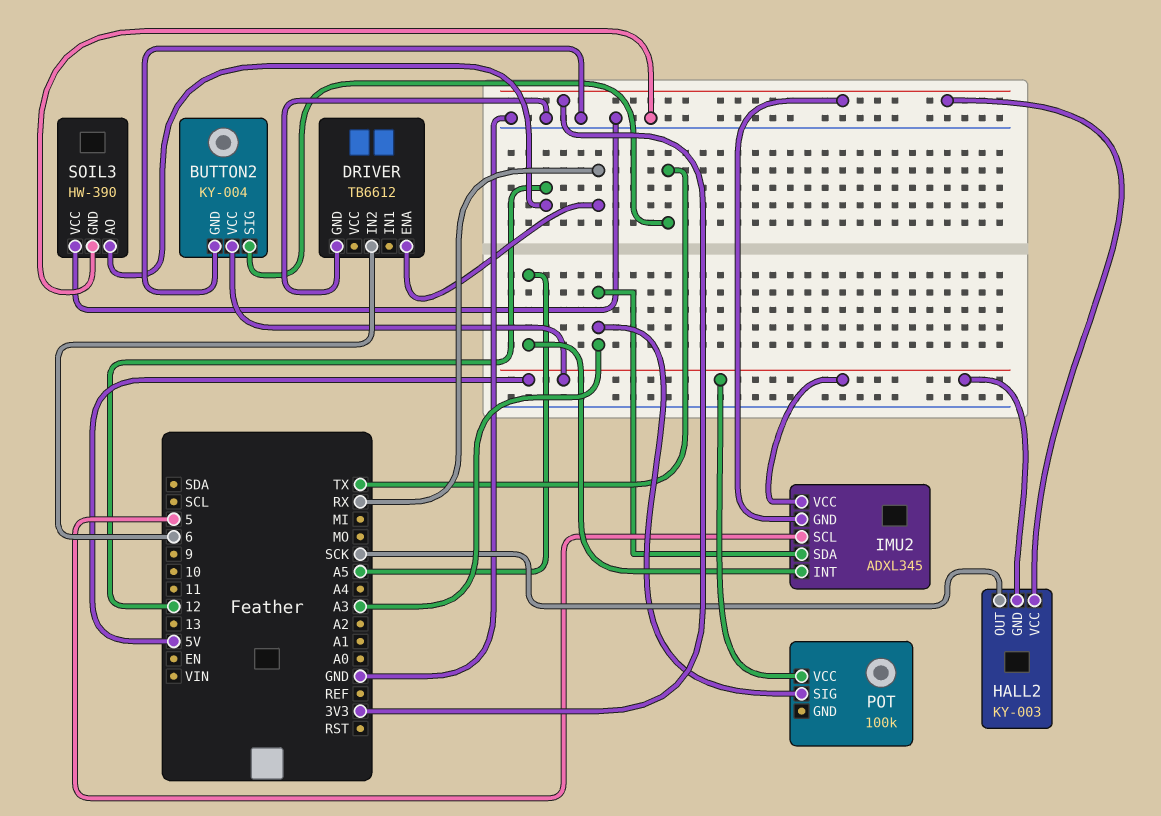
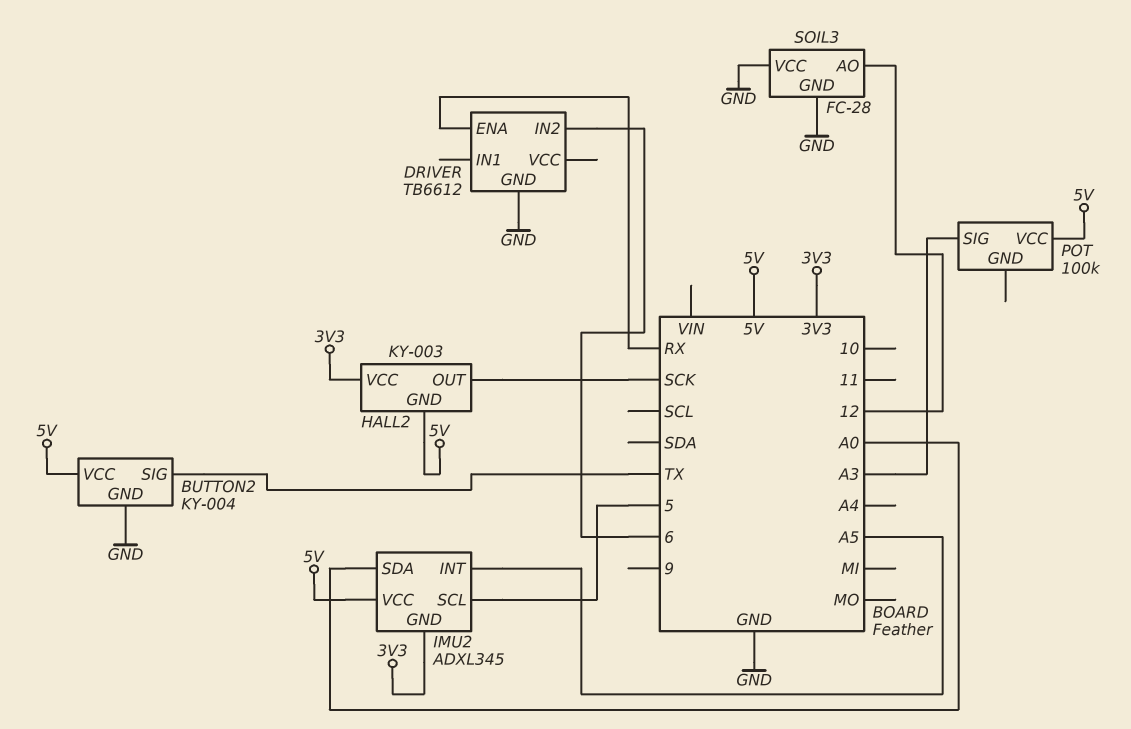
IMU2 pin SDA: A3 -> A0
SOIL3: HW-390 -> FC-28

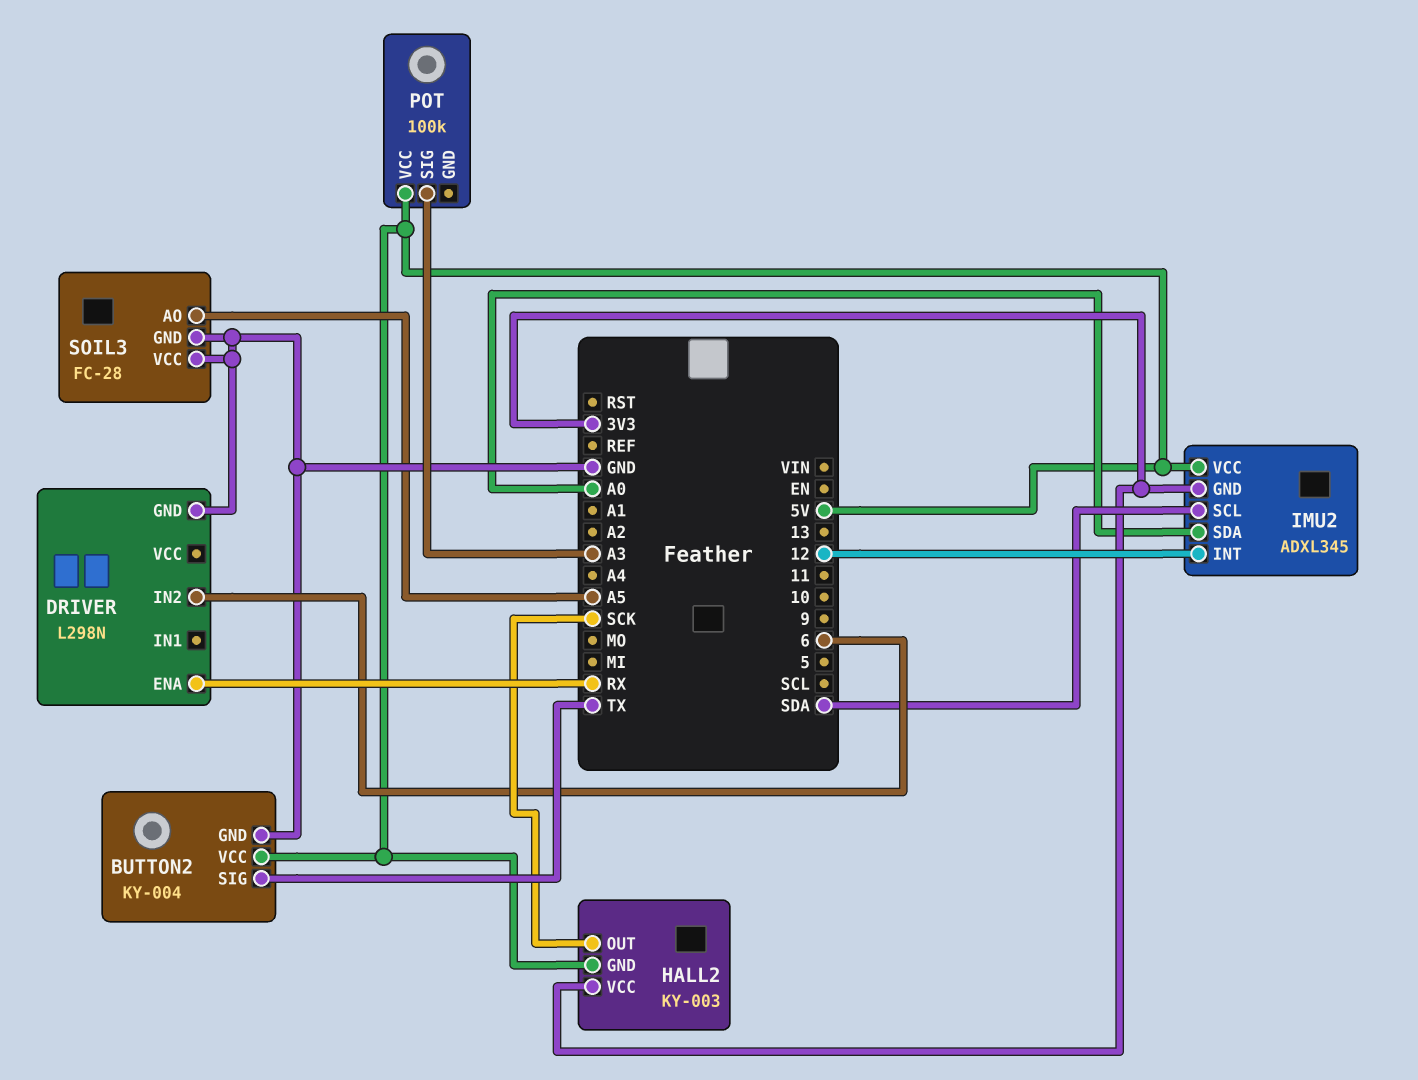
DRIVER: TB6612 -> L298N
IMU2 pin INT: A5 -> 12
IMU2 pin SCL: 5 -> SDA
SOIL3 pin AO: 12 -> A5

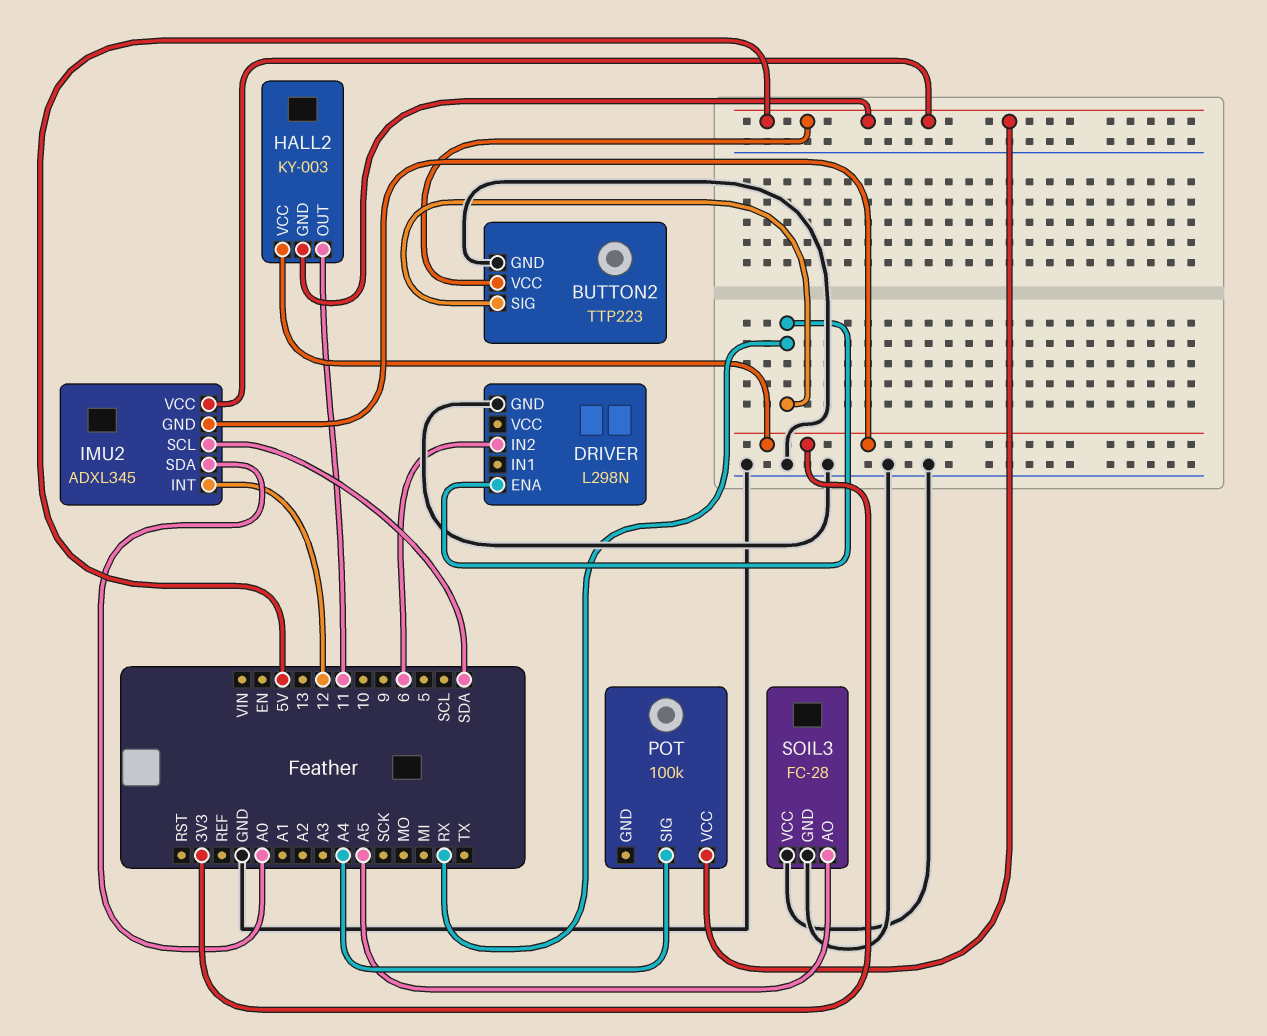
BUTTON2: KY-004 -> TTP223
BUTTON2 pin SIG: TX -> RX
HALL2 pin OUT: SCK -> 11
POT pin SIG: A3 -> A4

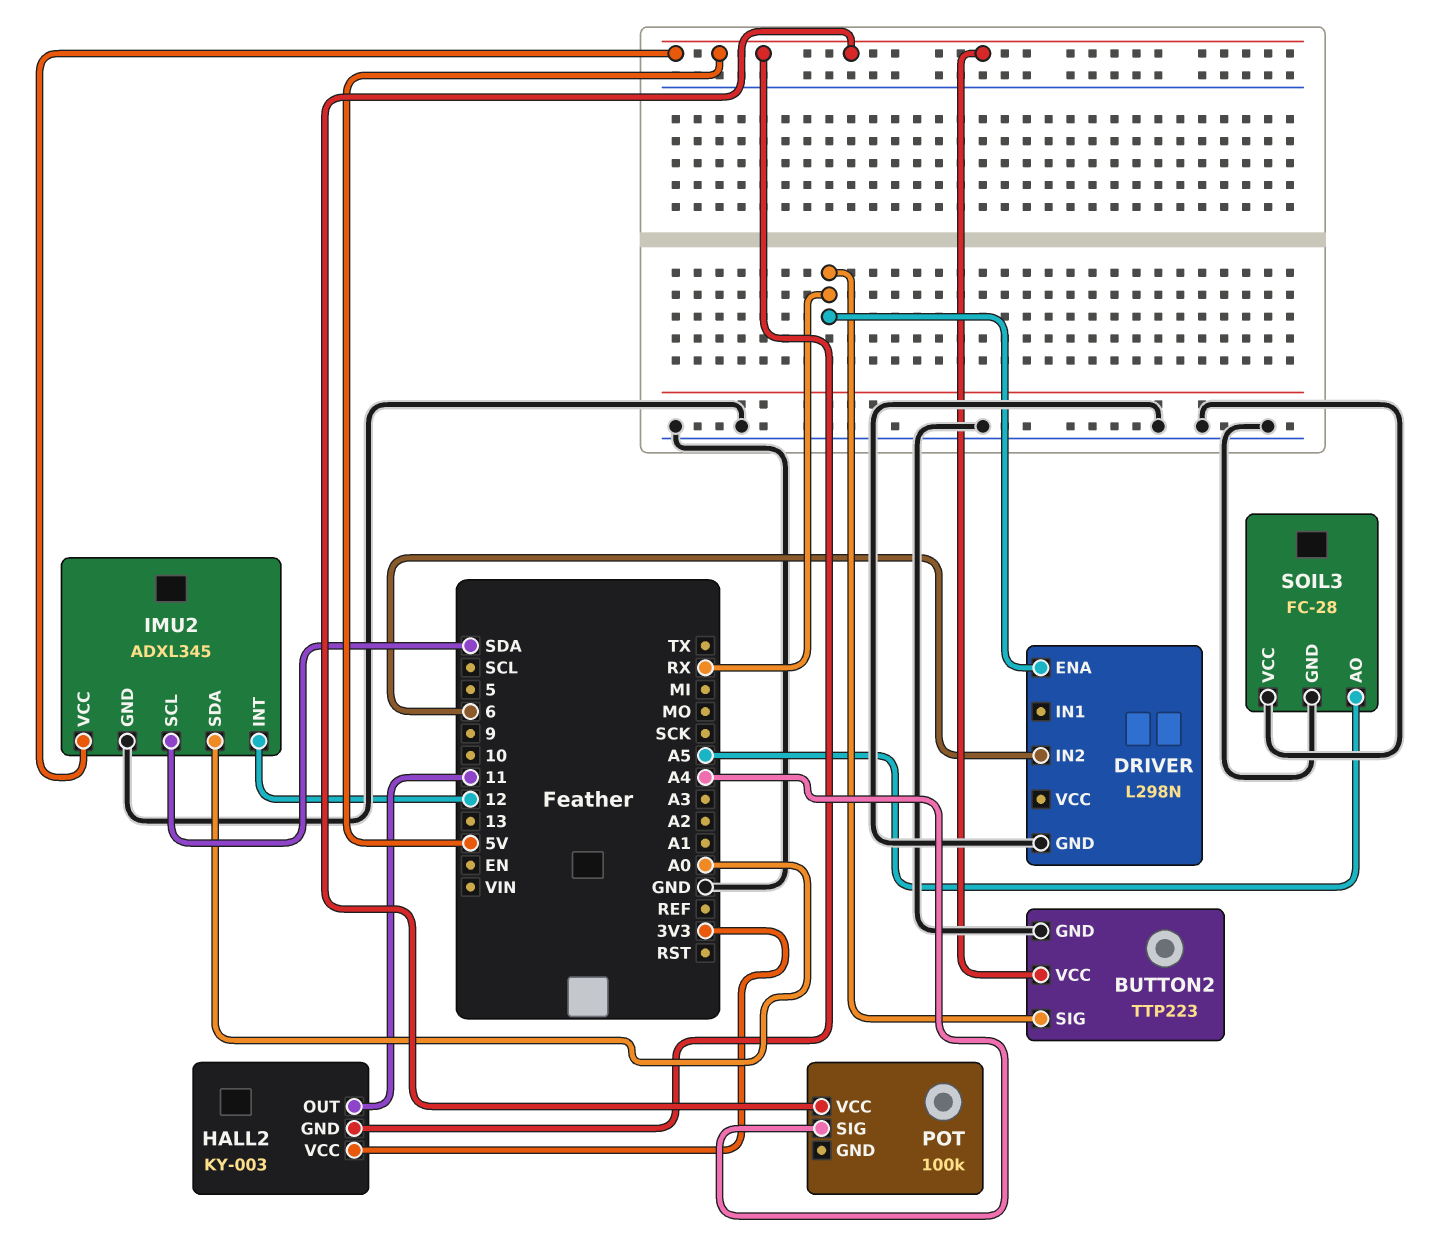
IMU2 pin GND: 3V3 -> GND

